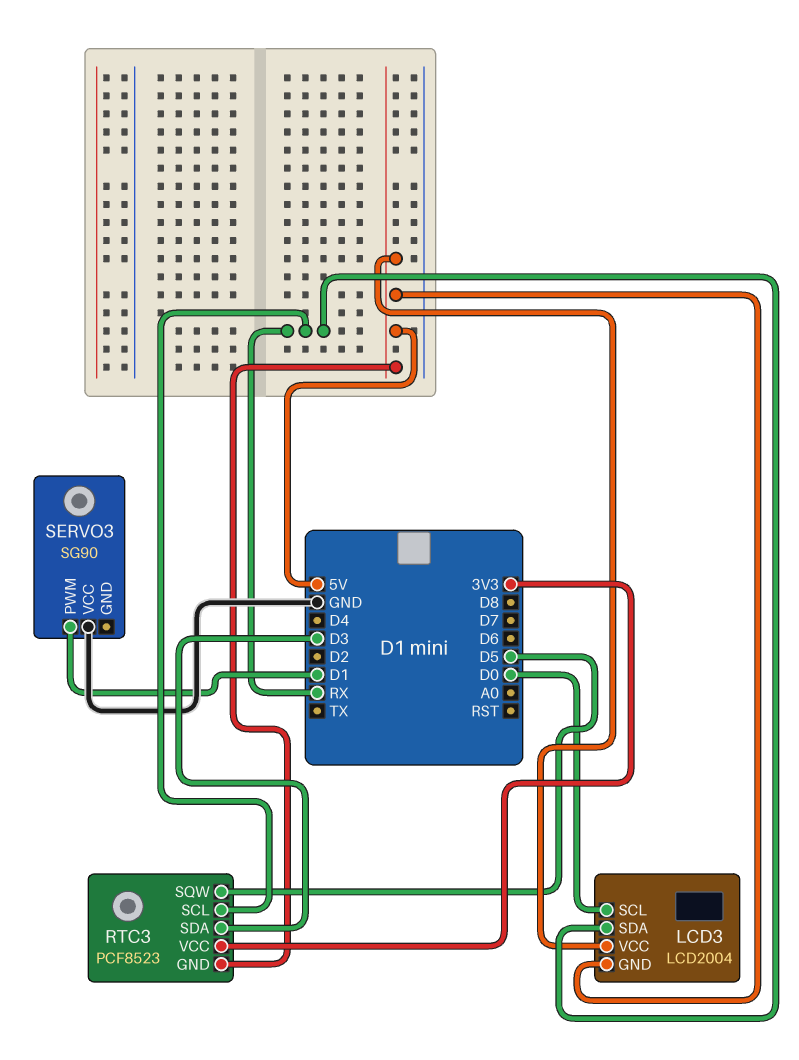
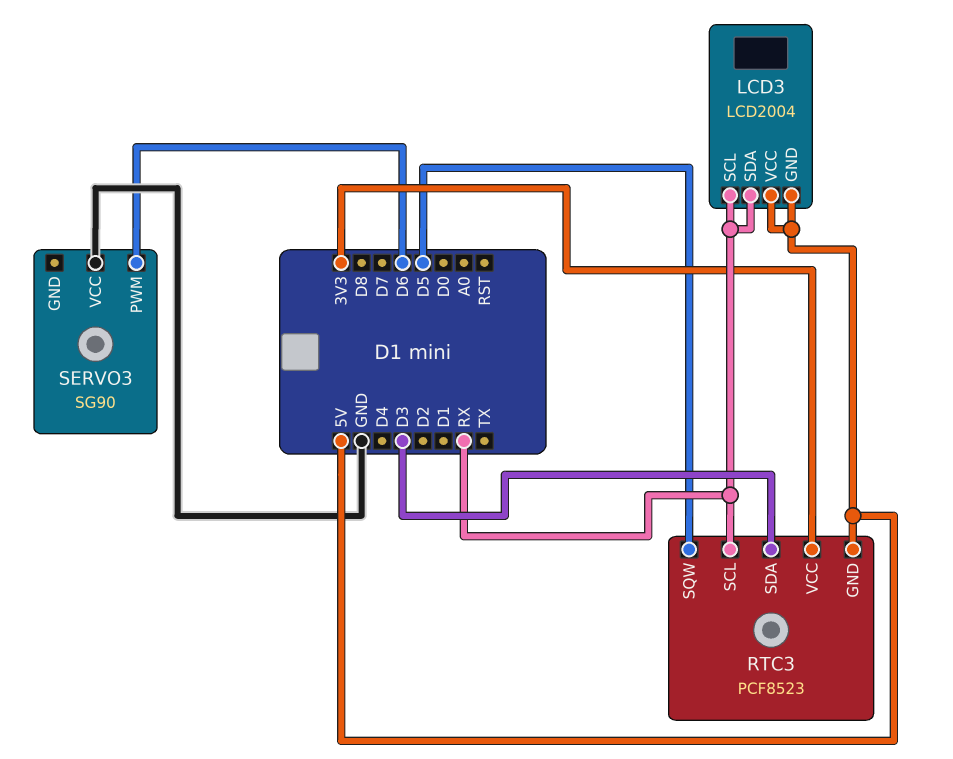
LCD3 pin SCL: D0 -> RX
SERVO3 pin PWM: D1 -> D6

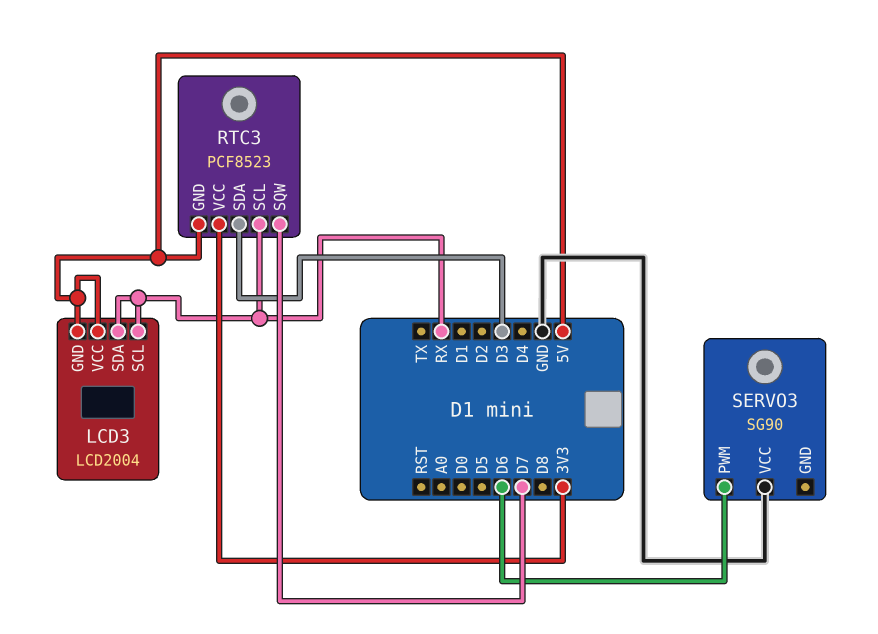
RTC3 pin SQW: D5 -> D7

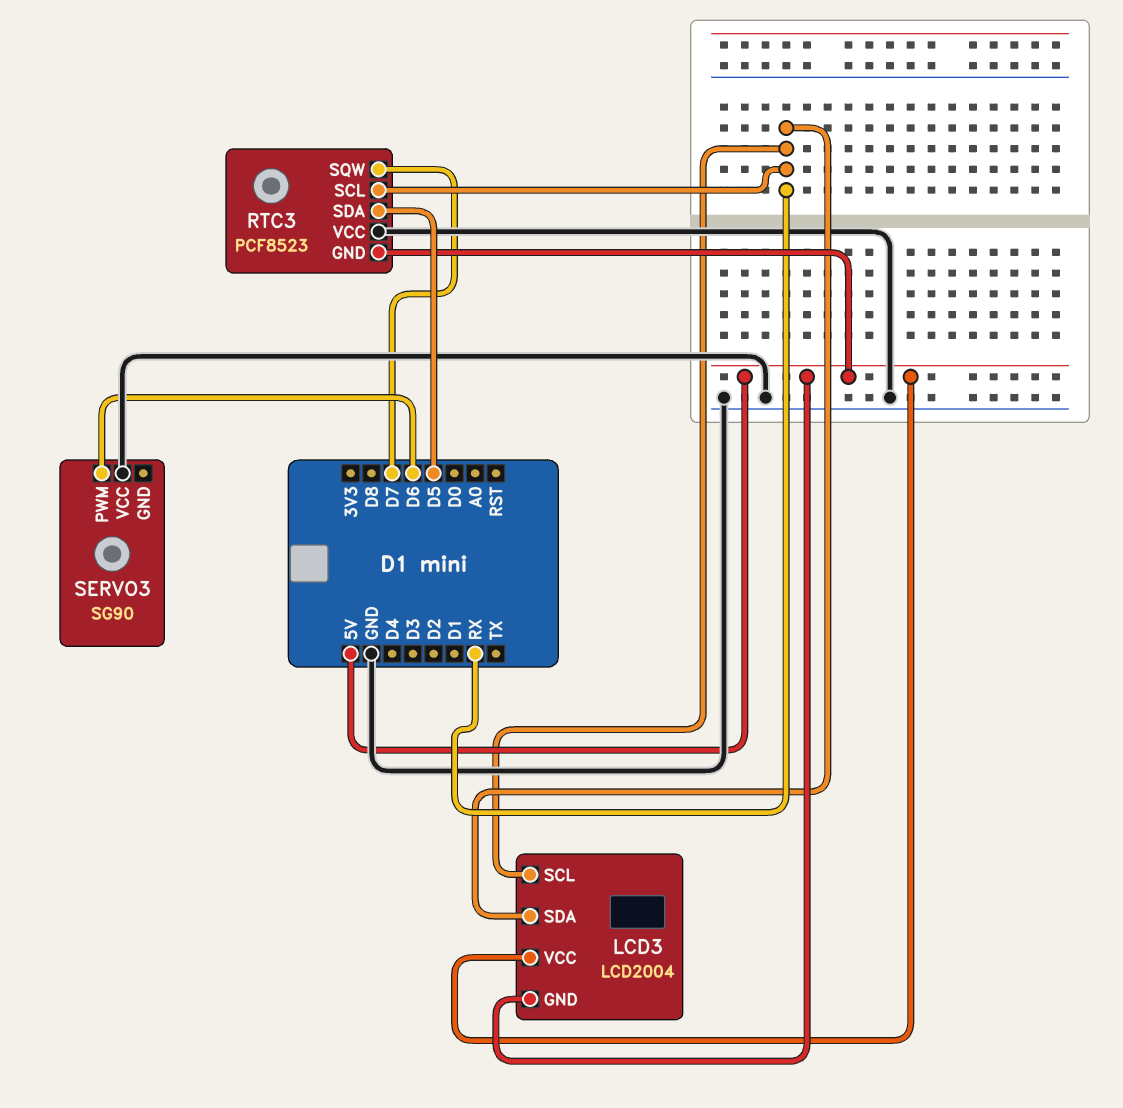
RTC3 pin SDA: D3 -> D5
RTC3 pin VCC: 3V3 -> GND

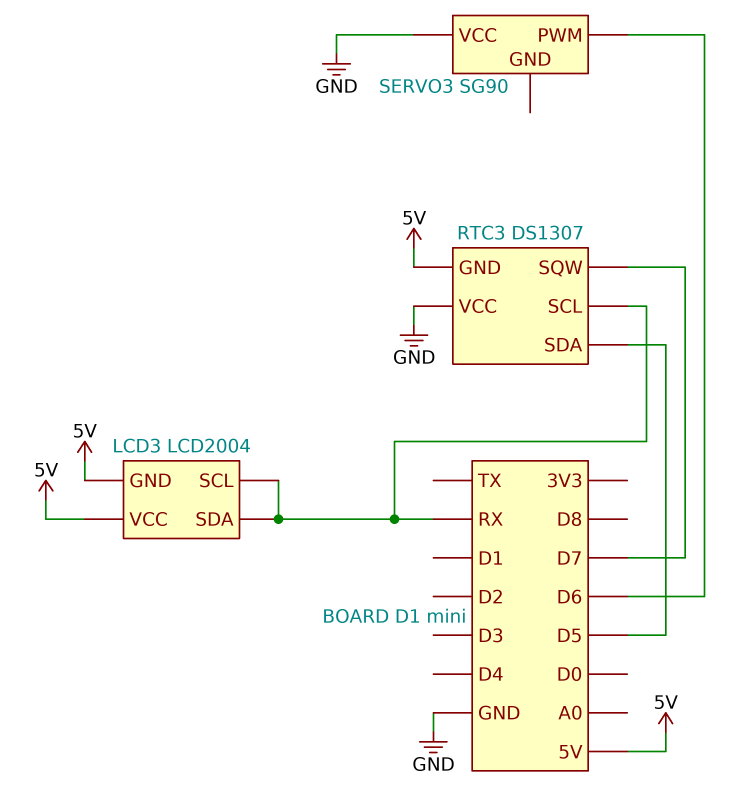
RTC3: PCF8523 -> DS1307

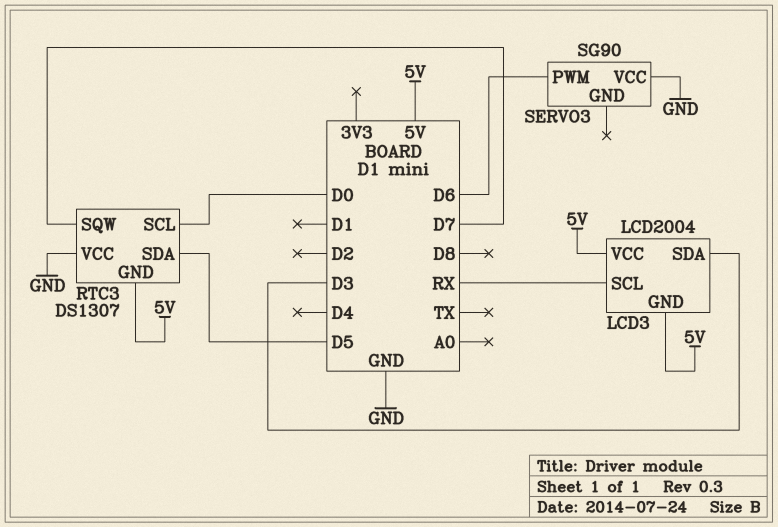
LCD3 pin SDA: RX -> D3
RTC3 pin SCL: RX -> D0

